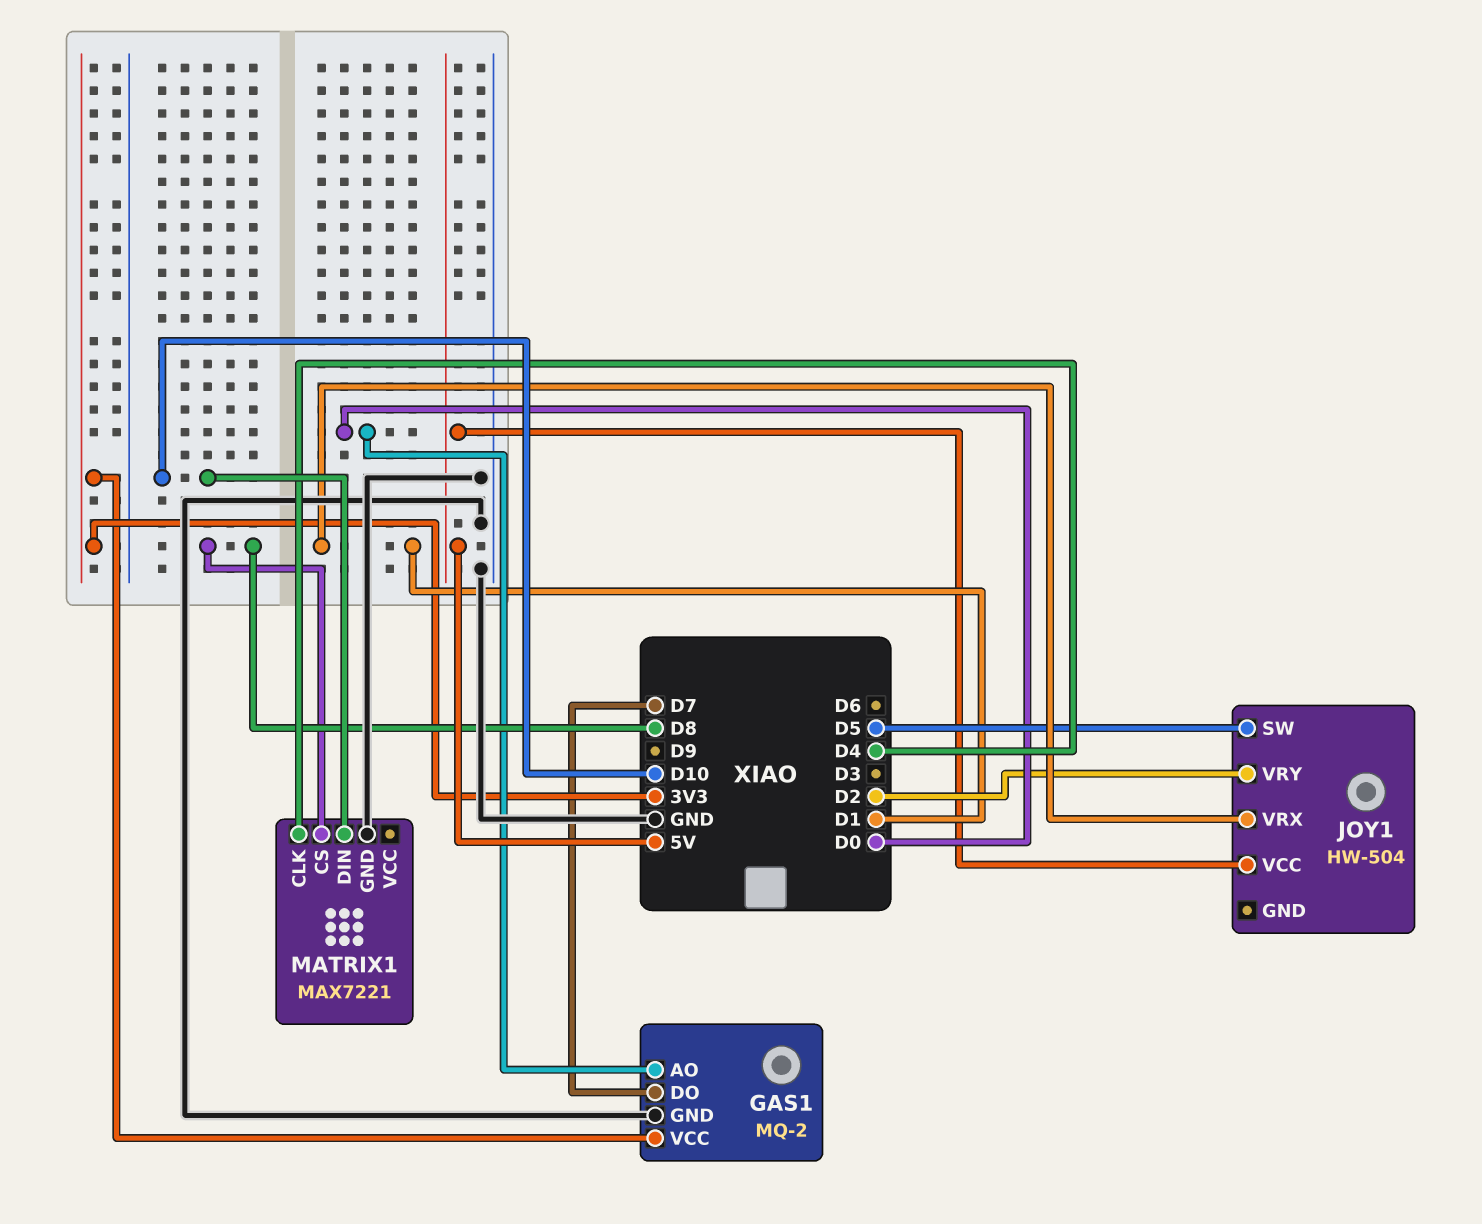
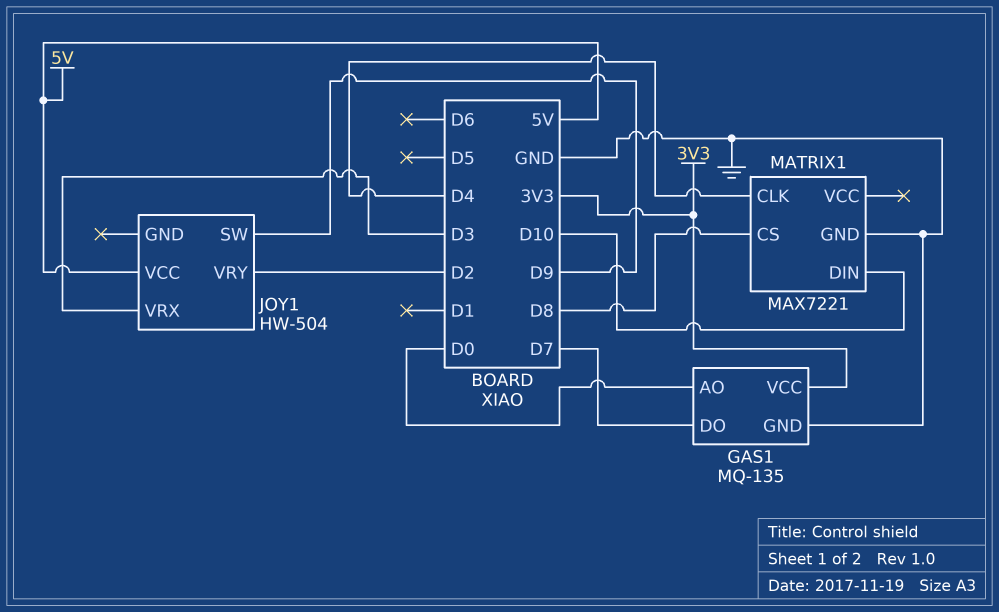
GAS1: MQ-2 -> MQ-135
JOY1 pin SW: D5 -> D9
JOY1 pin VRX: D1 -> D3

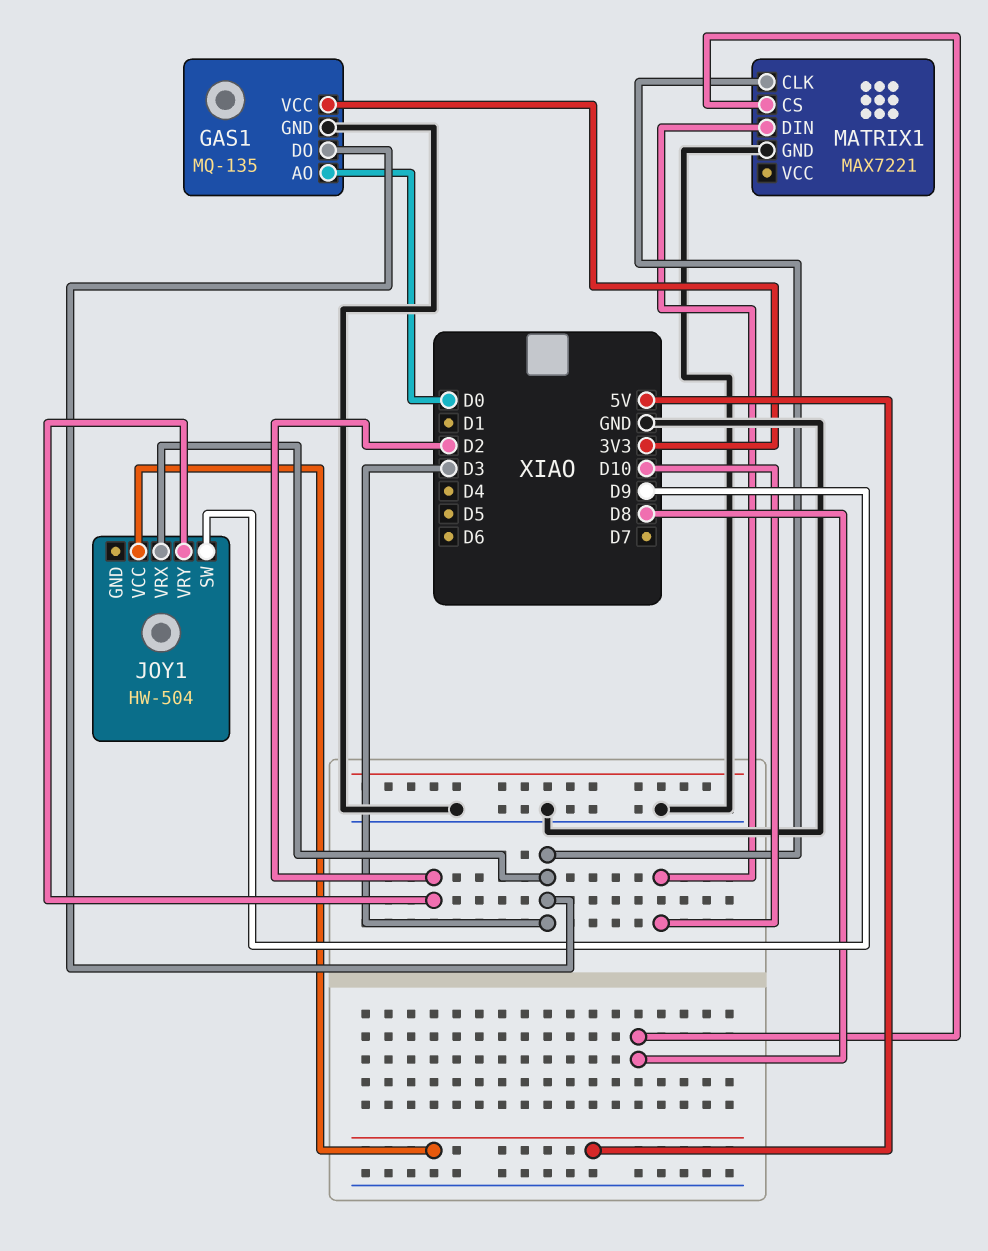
GAS1 pin DO: D7 -> D3
MATRIX1 pin CLK: D4 -> D3

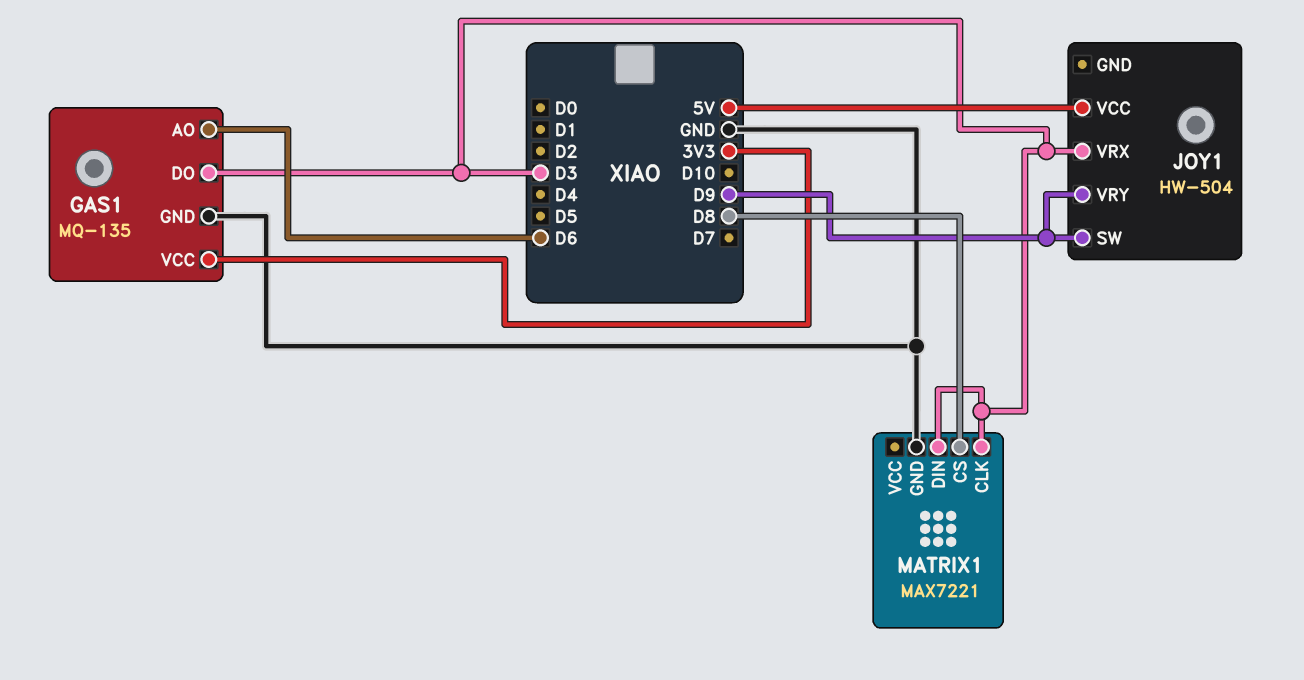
GAS1 pin AO: D0 -> D6
JOY1 pin VRY: D2 -> D9
MATRIX1 pin DIN: D10 -> D3

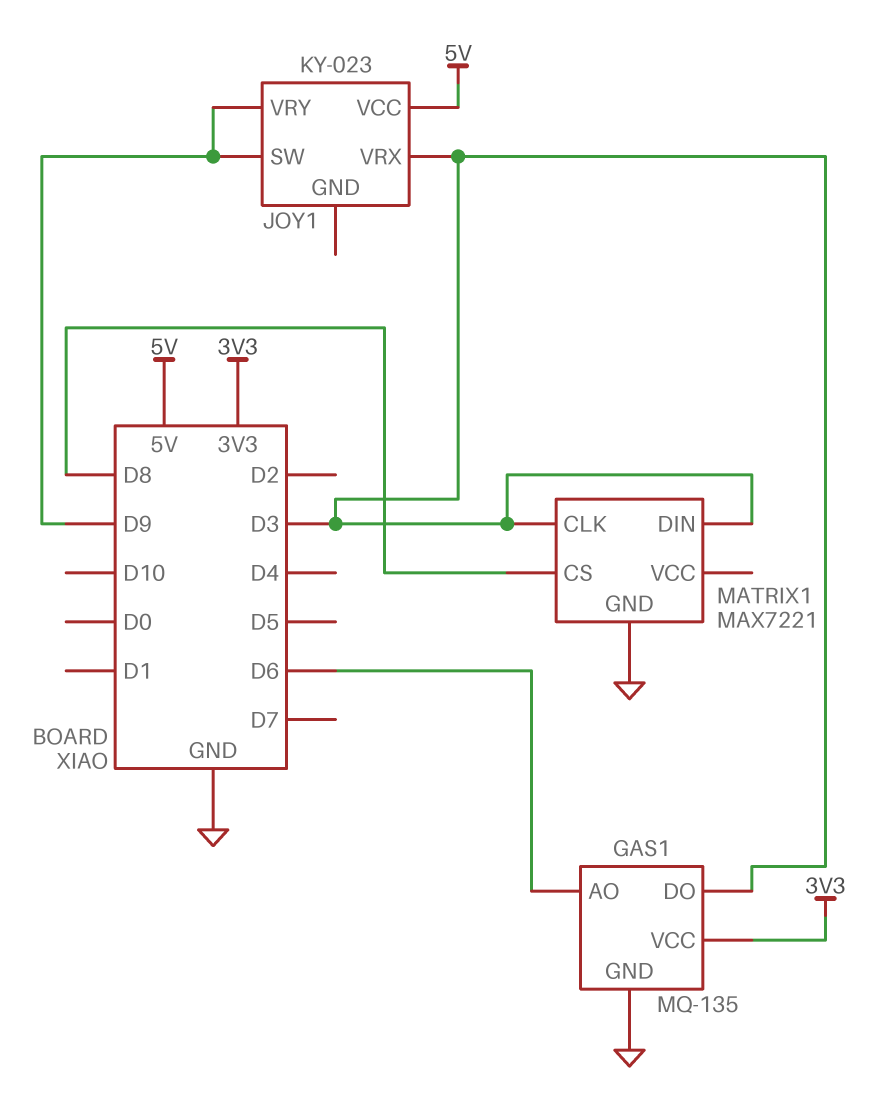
JOY1: HW-504 -> KY-023

